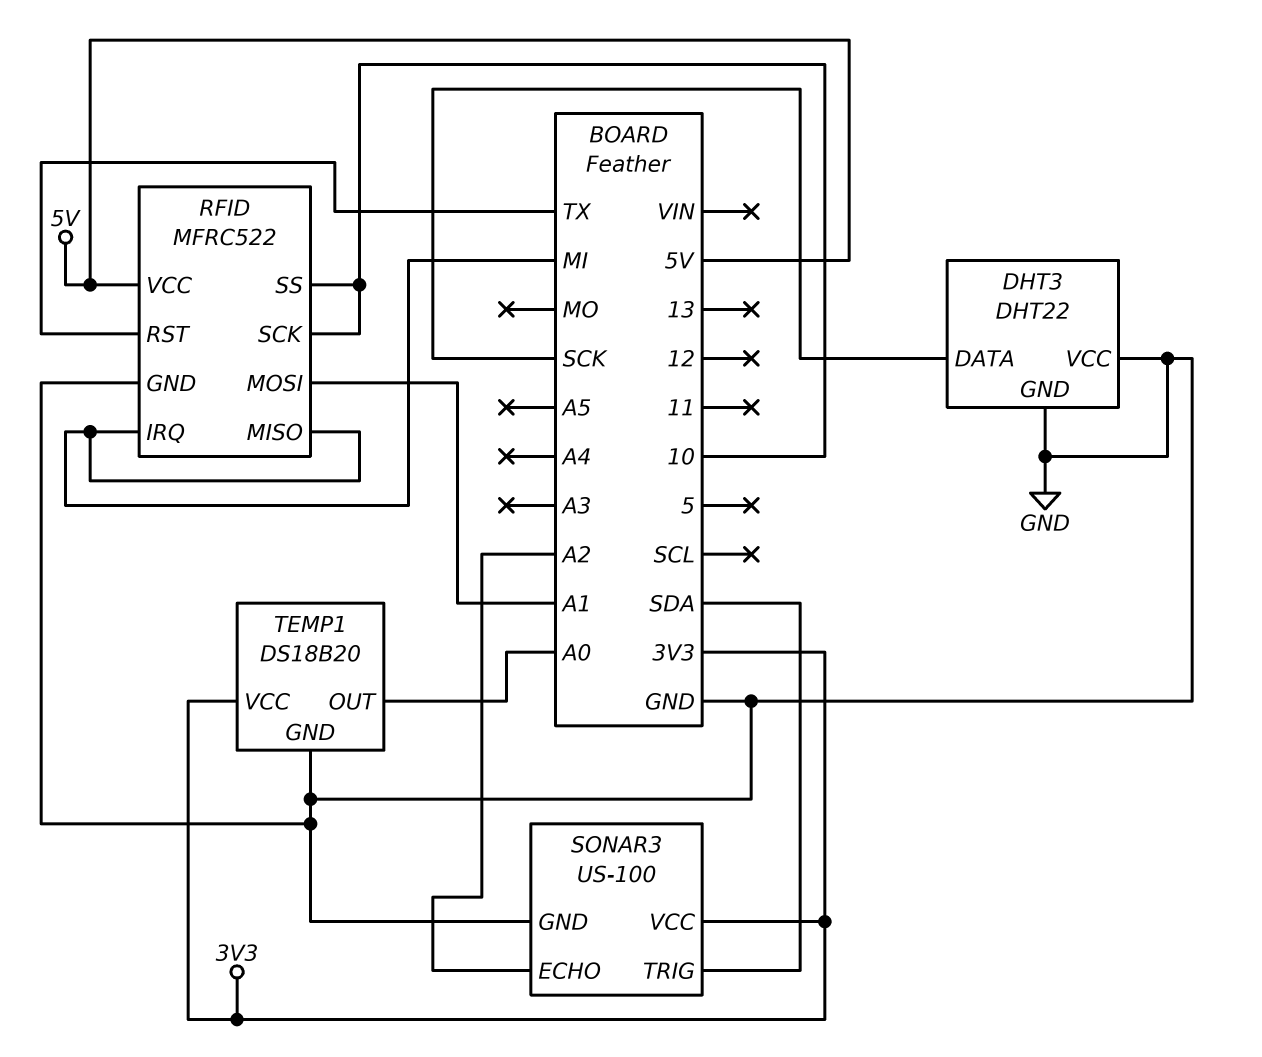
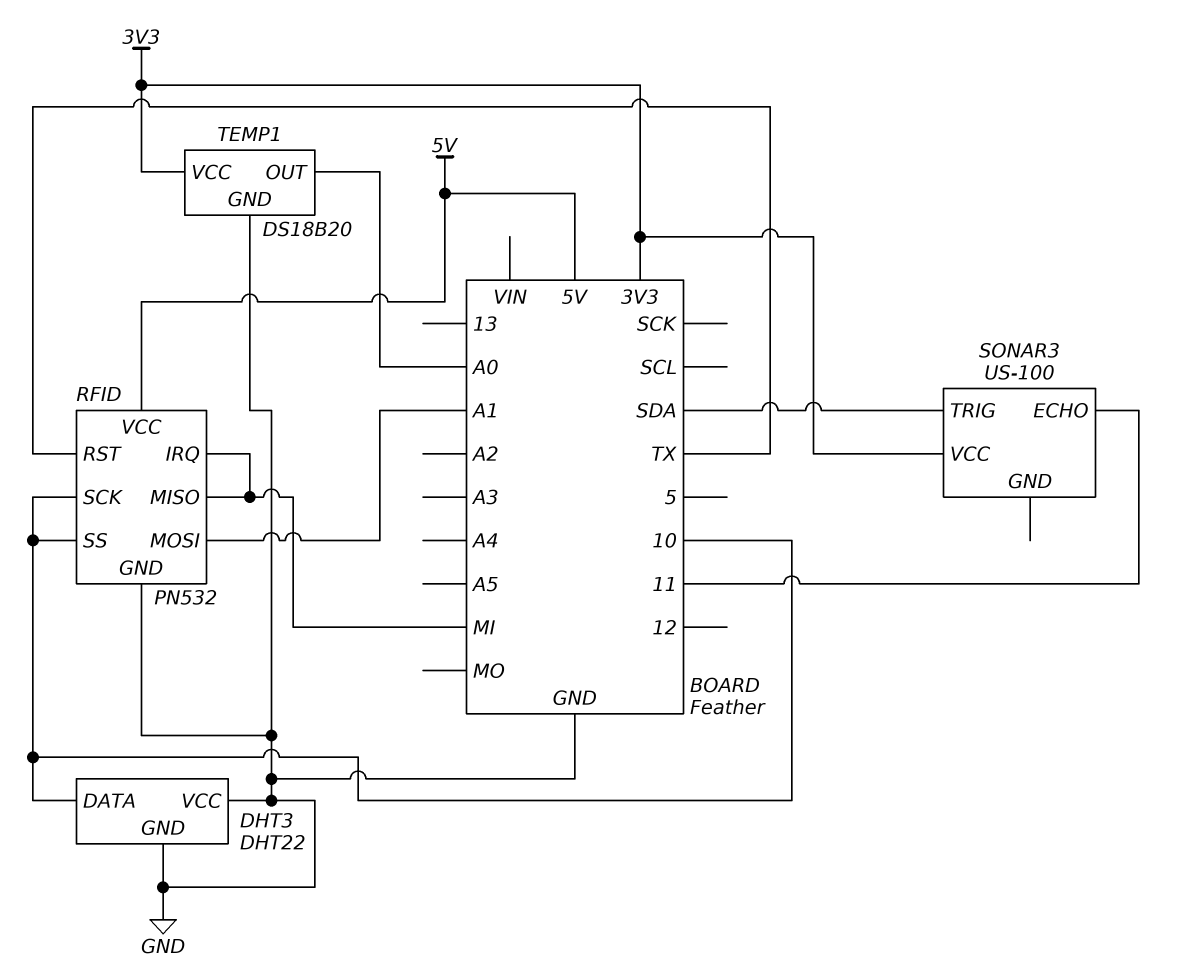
DHT3 pin DATA: SCK -> 10
RFID: MFRC522 -> PN532
SONAR3 pin ECHO: A2 -> 11
SONAR3 pin GND: GND -> none

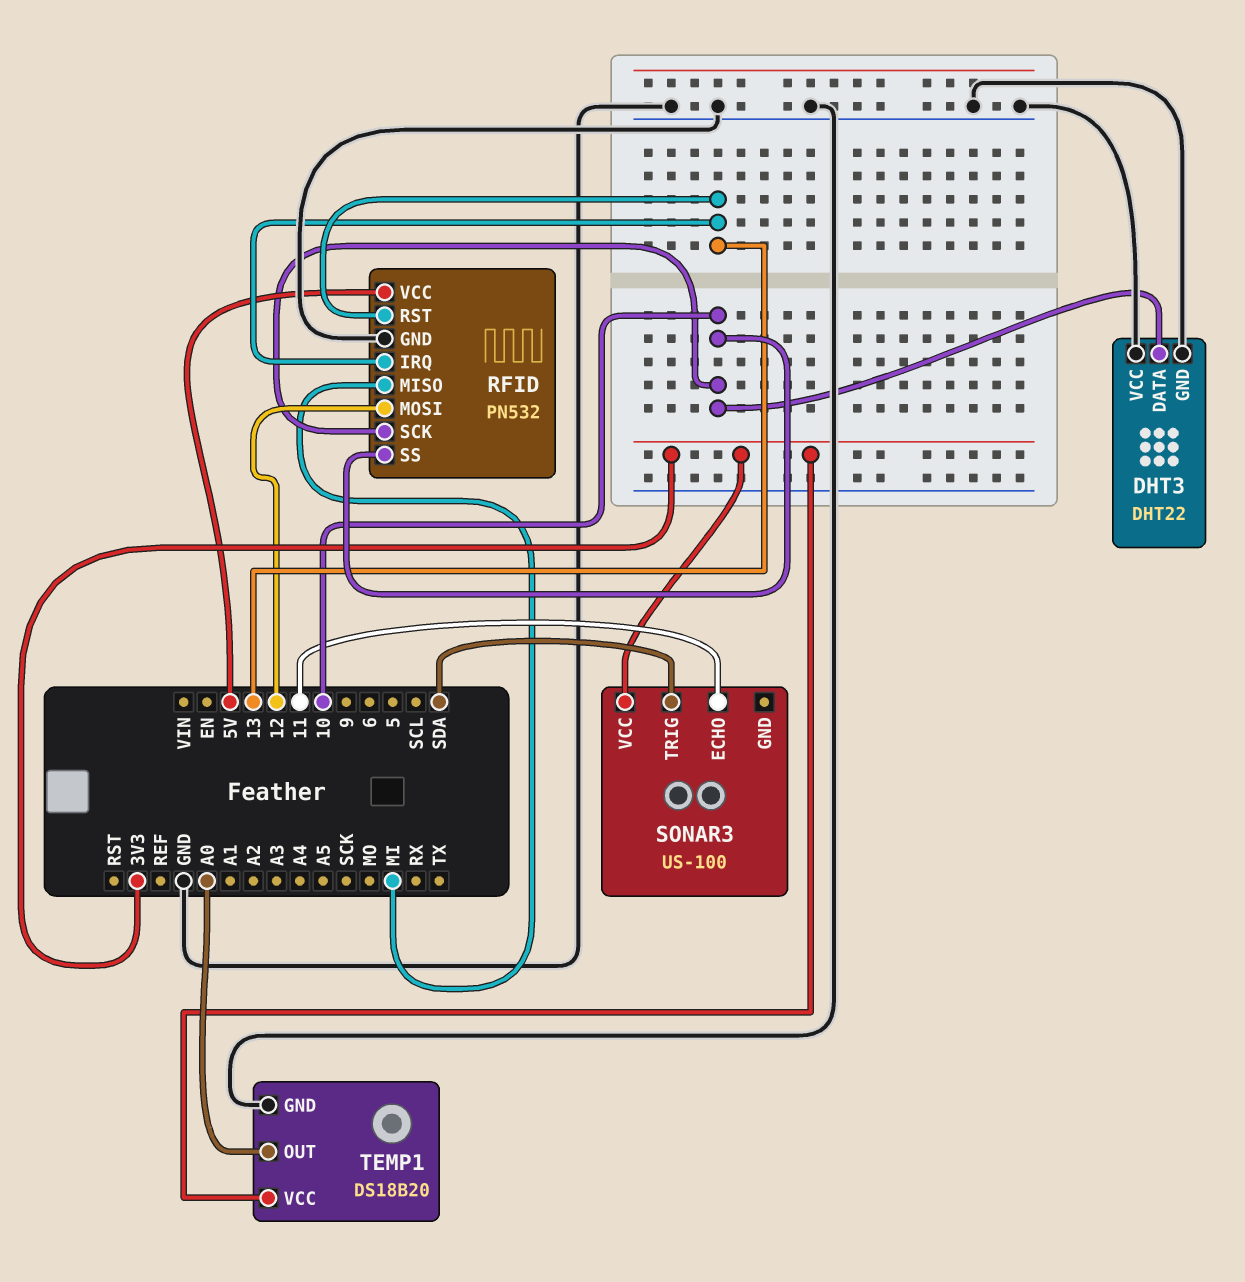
RFID pin IRQ: MI -> 13
RFID pin MOSI: A1 -> 12
RFID pin RST: TX -> 13

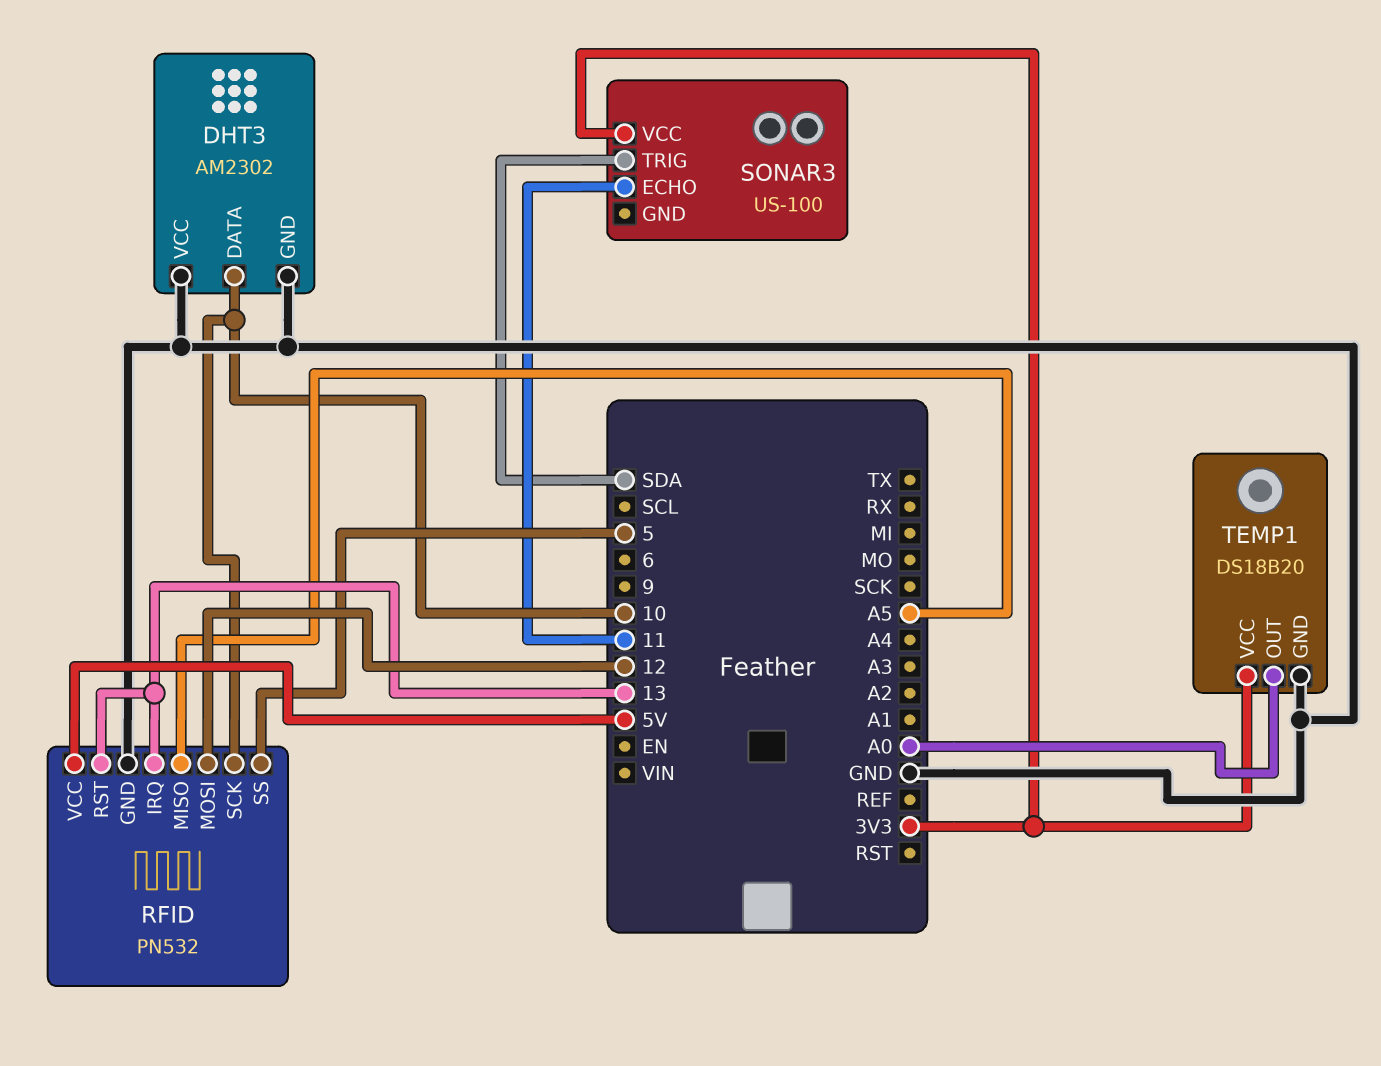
DHT3: DHT22 -> AM2302
RFID pin MISO: MI -> A5
RFID pin SS: 10 -> 5

